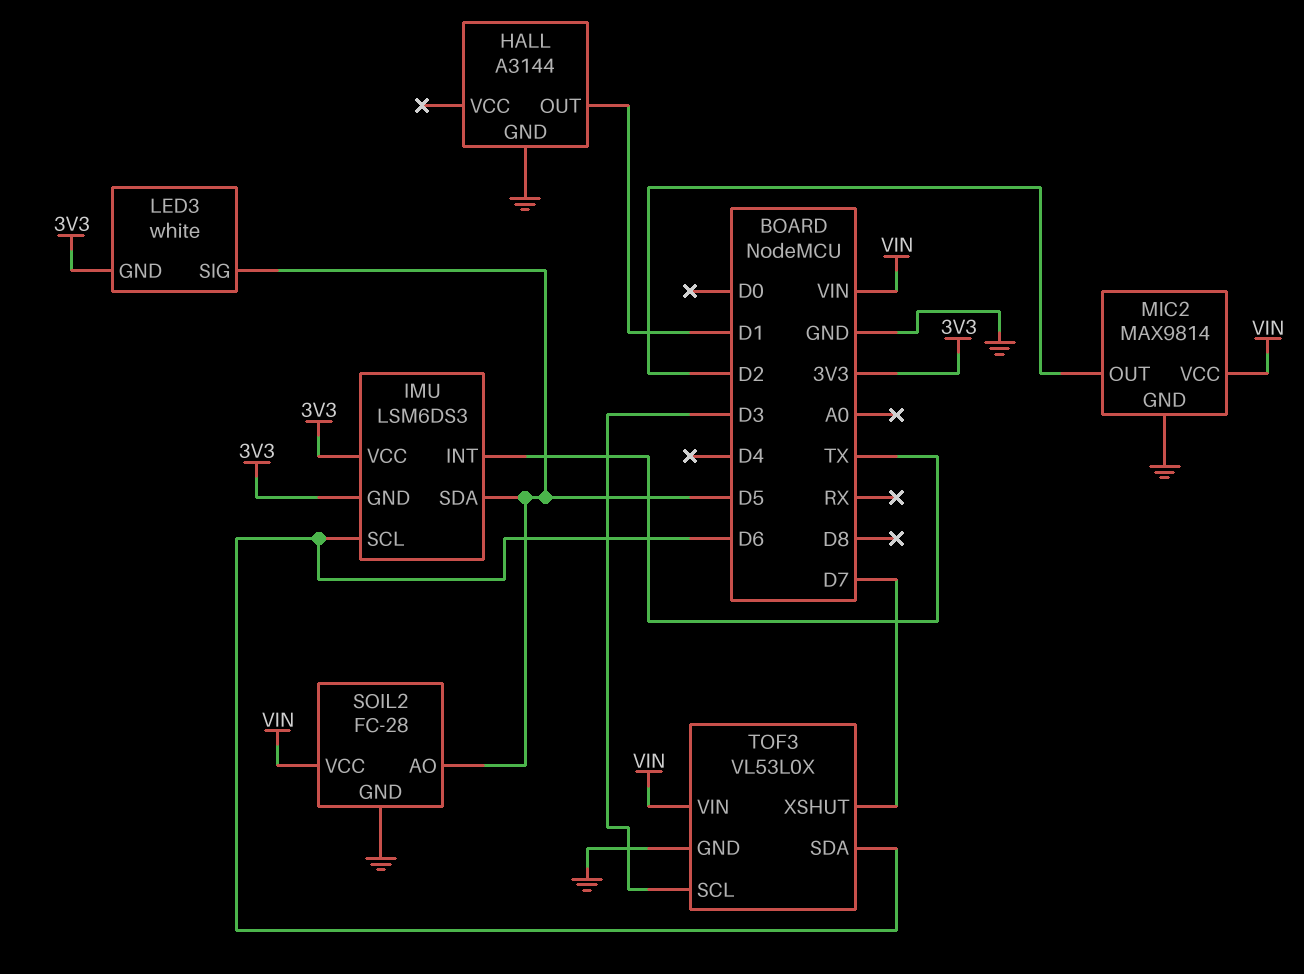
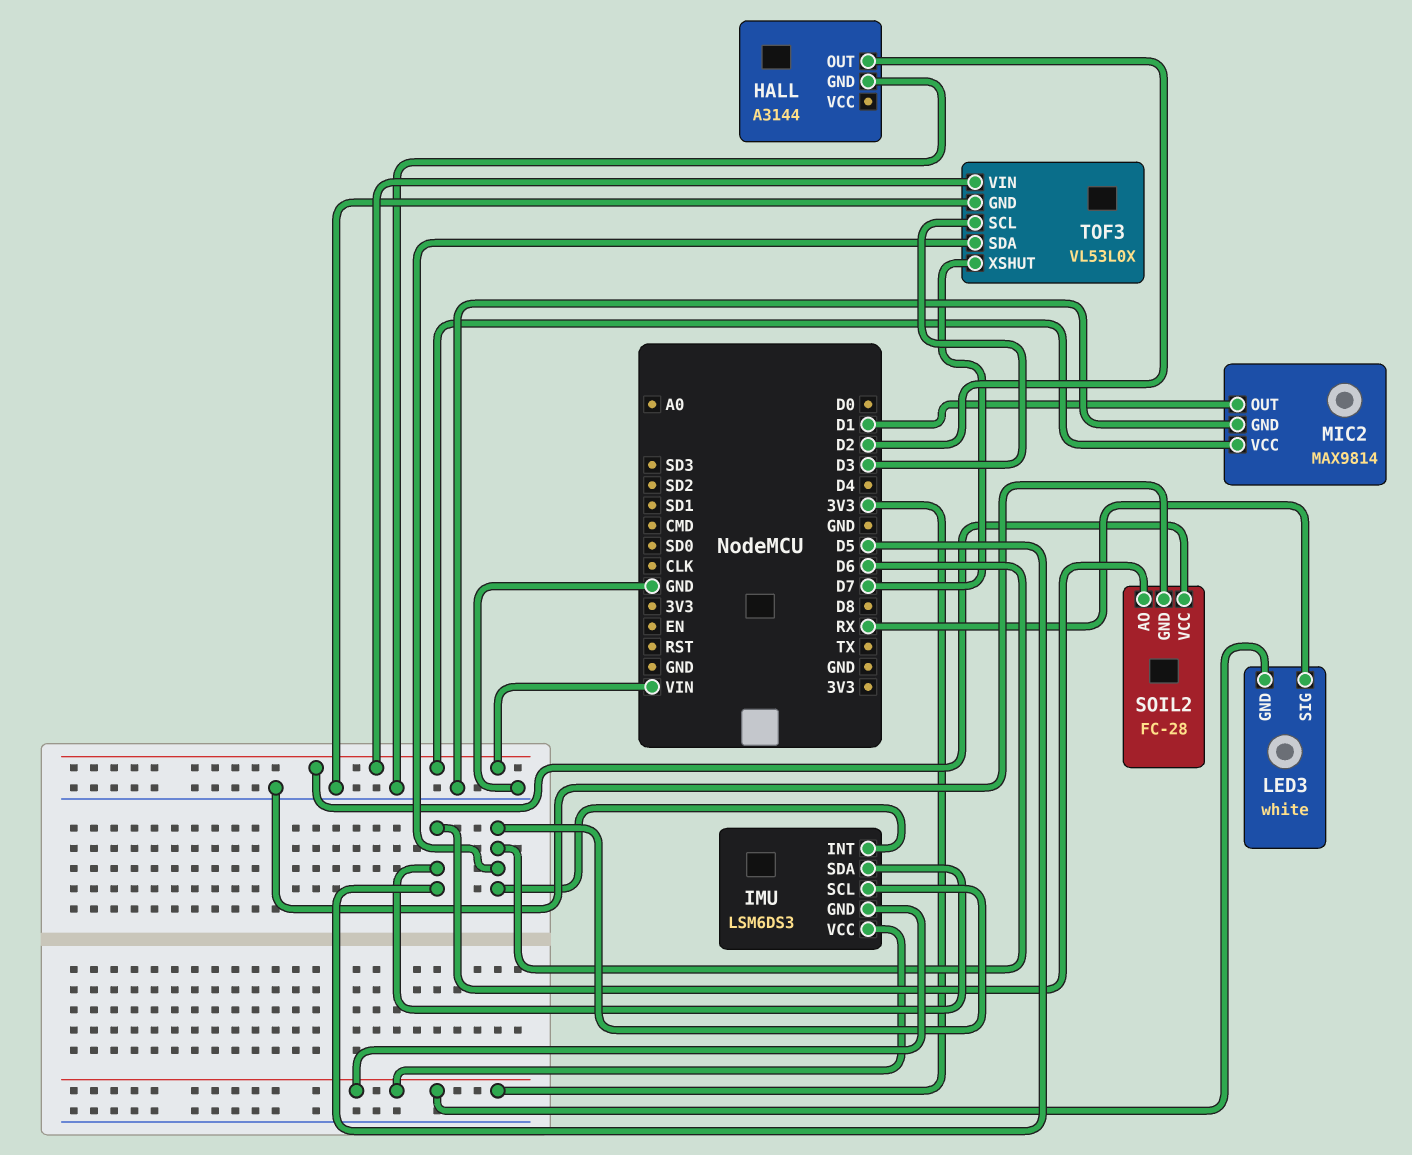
HALL pin OUT: D1 -> D2
IMU pin INT: TX -> D6
LED3 pin SIG: D5 -> RX
MIC2 pin OUT: D2 -> D1

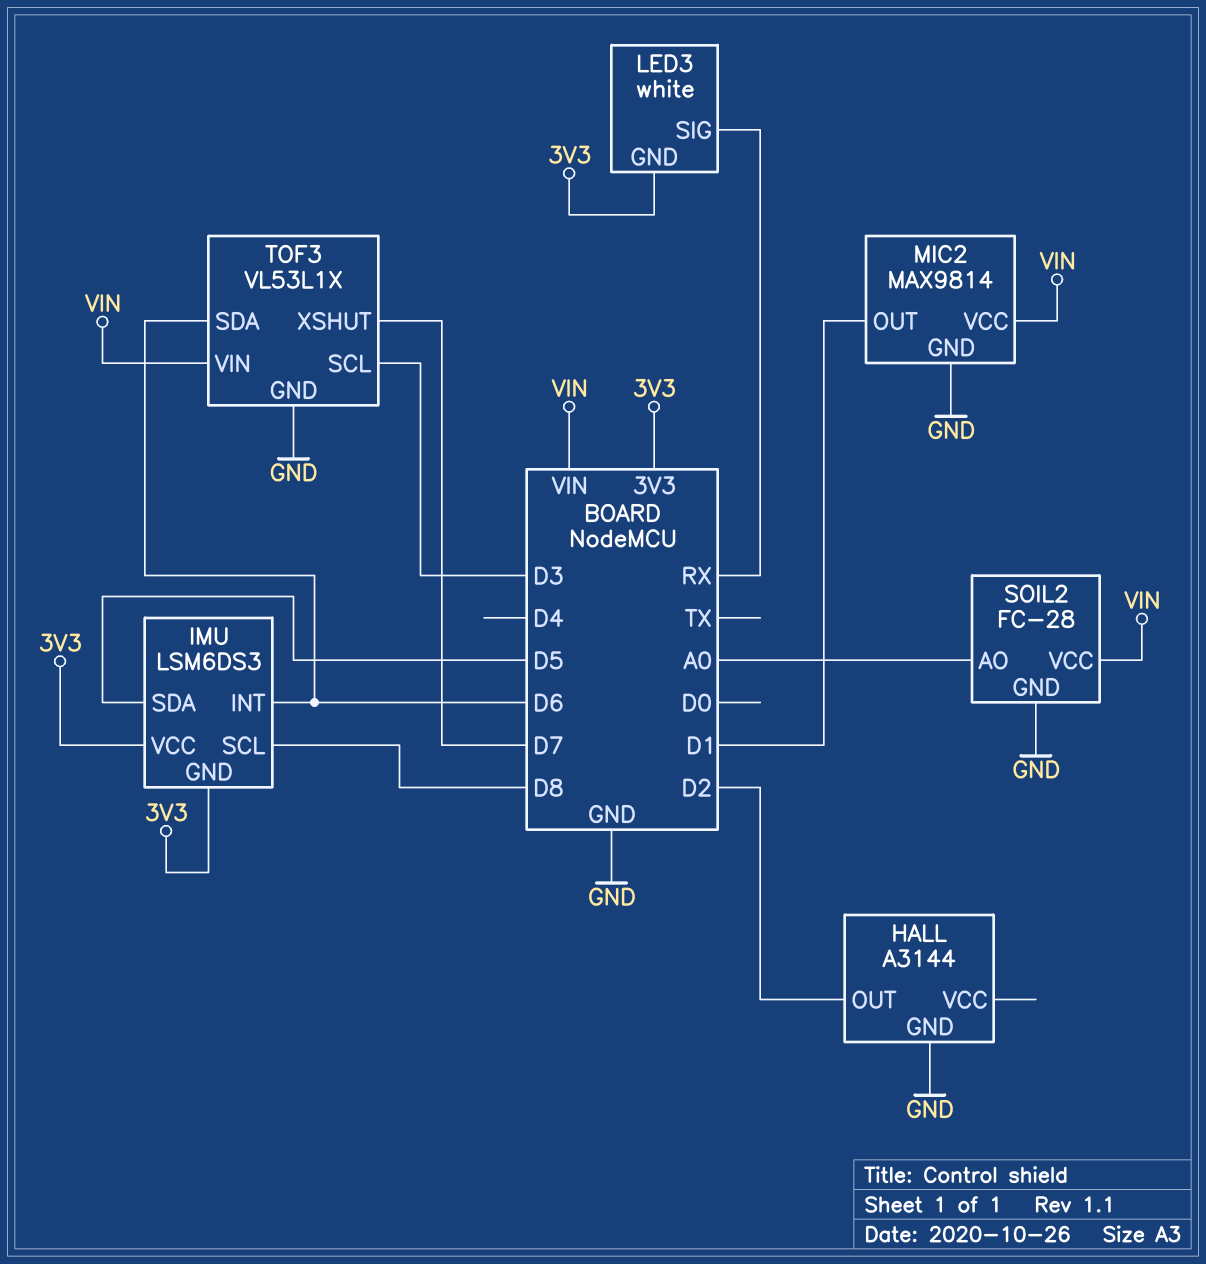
IMU pin SCL: D6 -> D8
SOIL2 pin AO: D5 -> A0
TOF3: VL53L0X -> VL53L1X

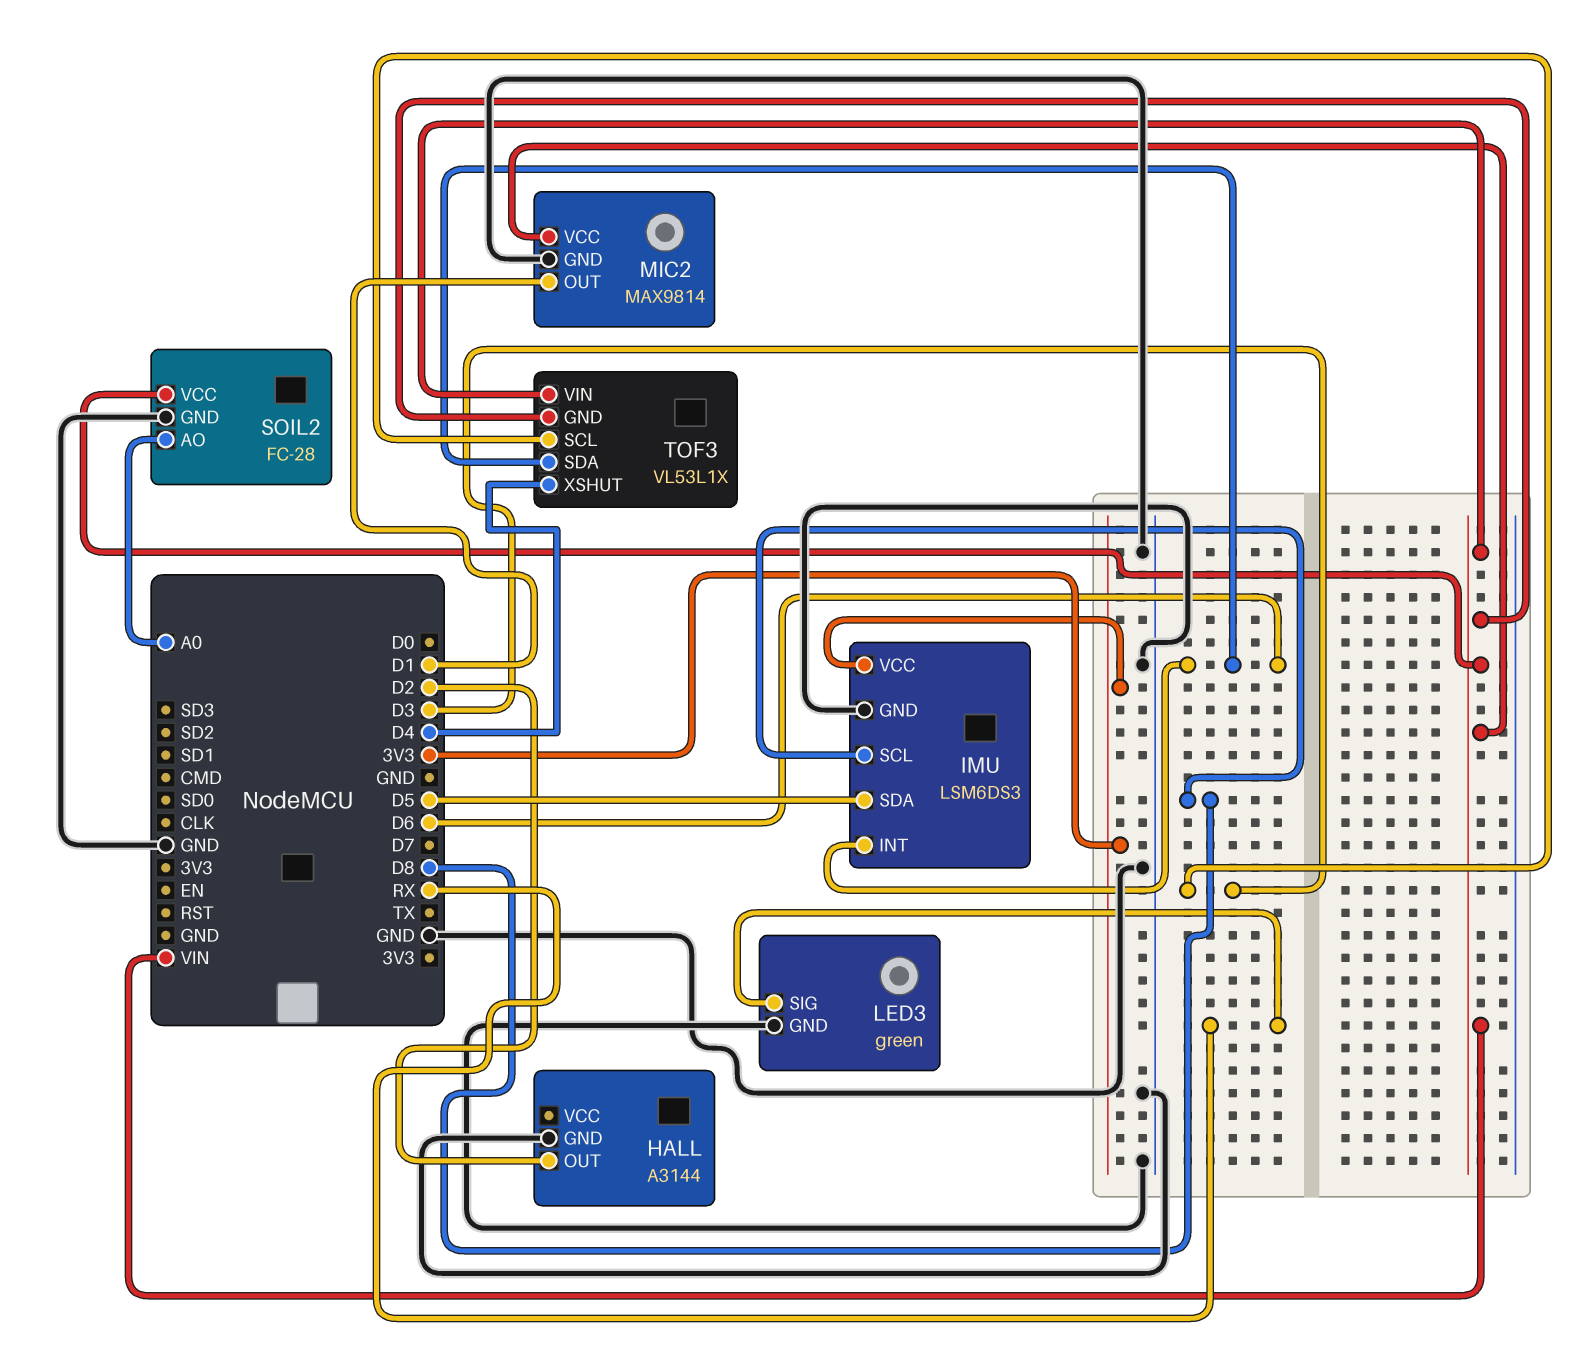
IMU pin GND: 3V3 -> GND
LED3: white -> green
LED3 pin GND: 3V3 -> GND
TOF3 pin GND: GND -> VIN
TOF3 pin XSHUT: D7 -> D4

